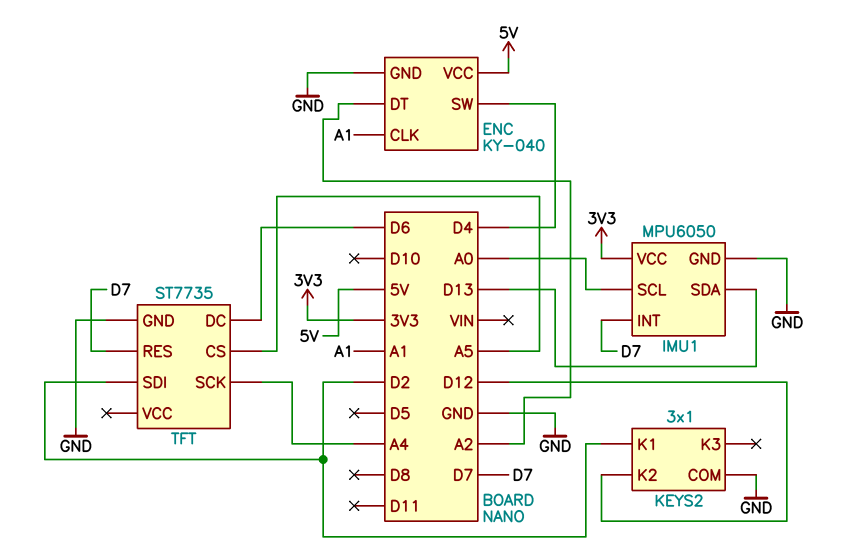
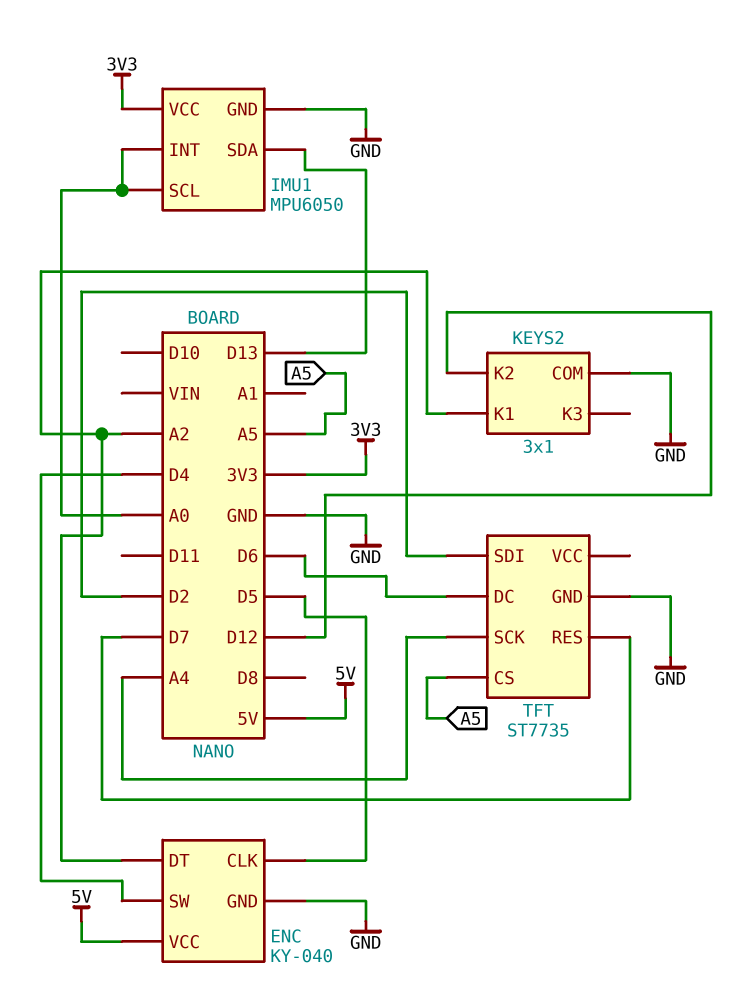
ENC pin CLK: A1 -> D5
IMU1 pin INT: D7 -> A0
KEYS2 pin K1: D2 -> A2

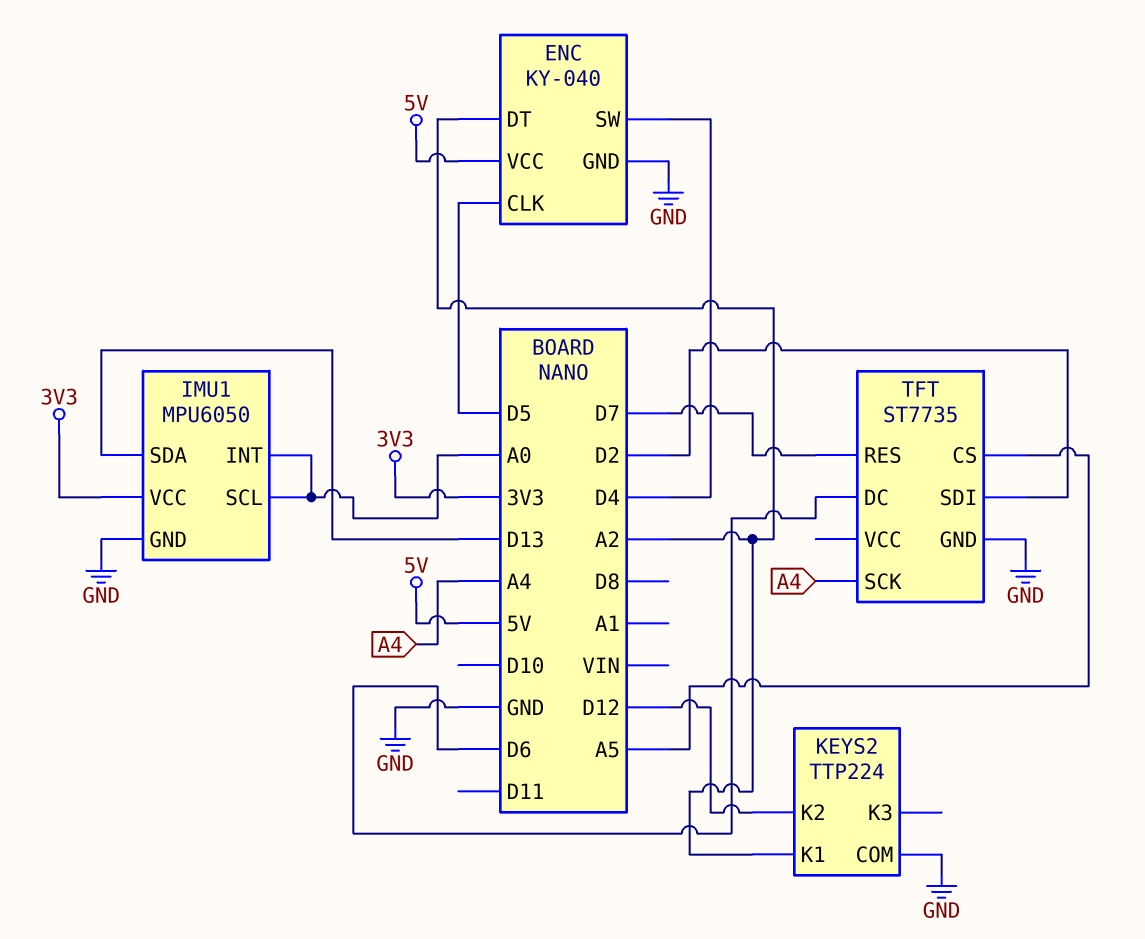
KEYS2: 3x1 -> TTP224

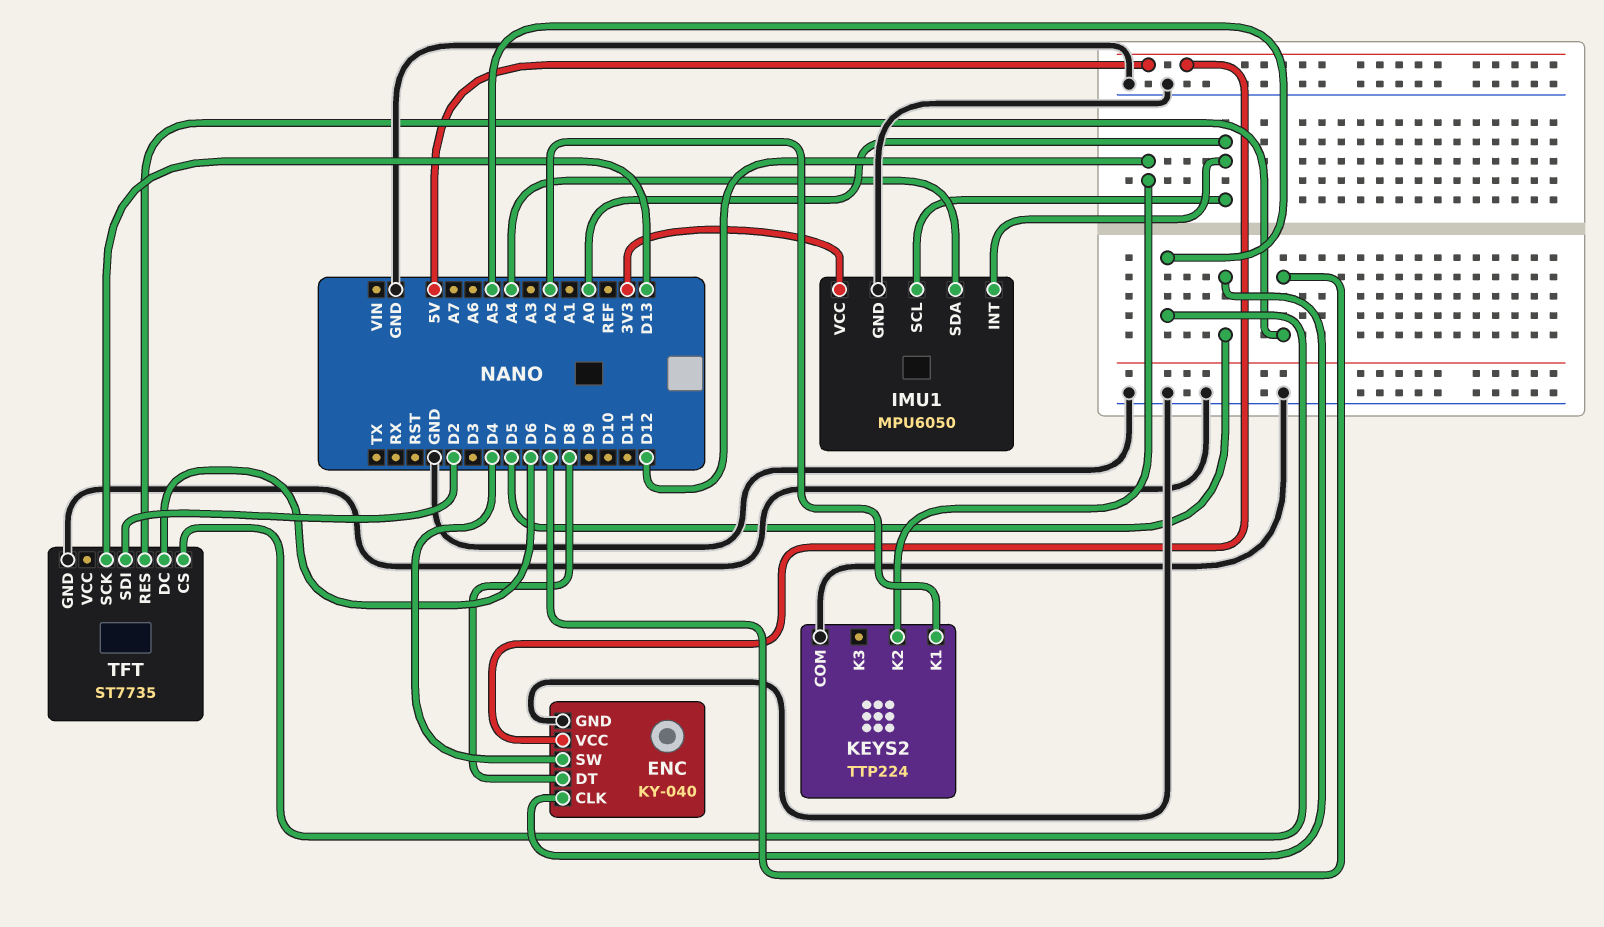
ENC pin DT: A2 -> D8
IMU1 pin SDA: D13 -> A4
TFT pin SCK: A4 -> D13

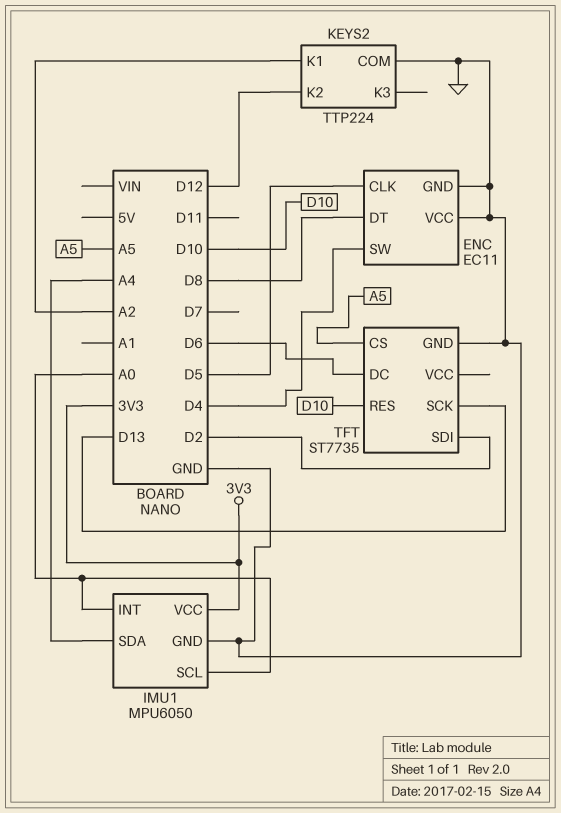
ENC: KY-040 -> EC11
ENC pin VCC: 5V -> GND
TFT pin RES: D7 -> D10

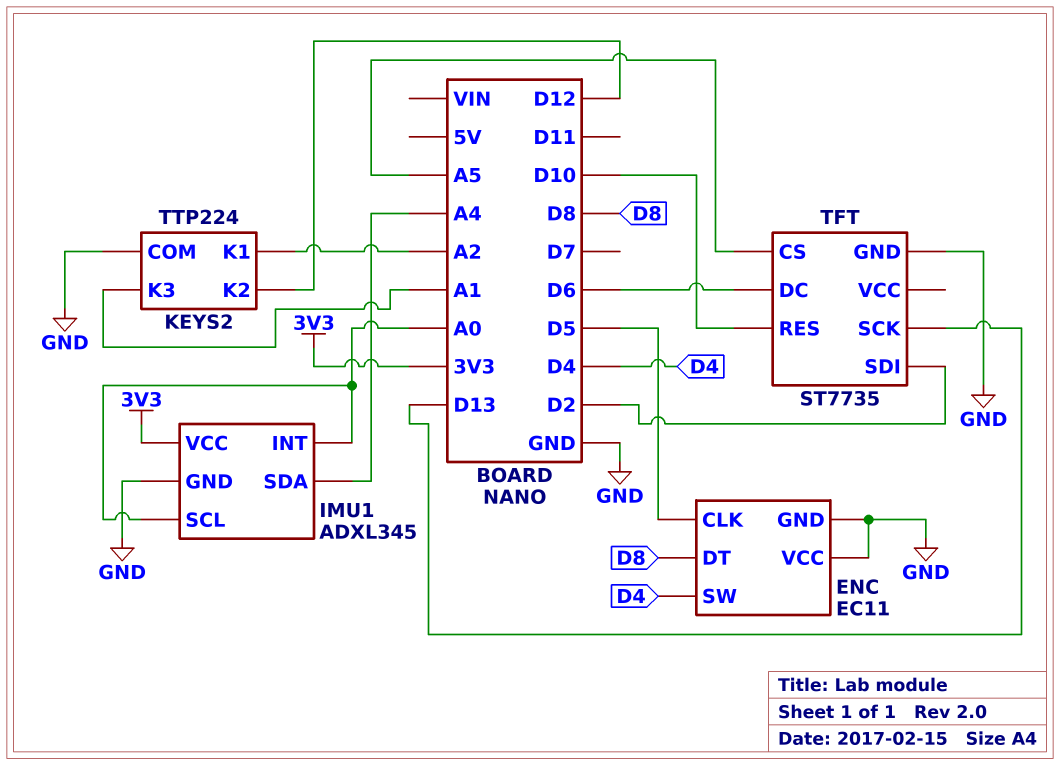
IMU1: MPU6050 -> ADXL345
KEYS2 pin K3: none -> A1

